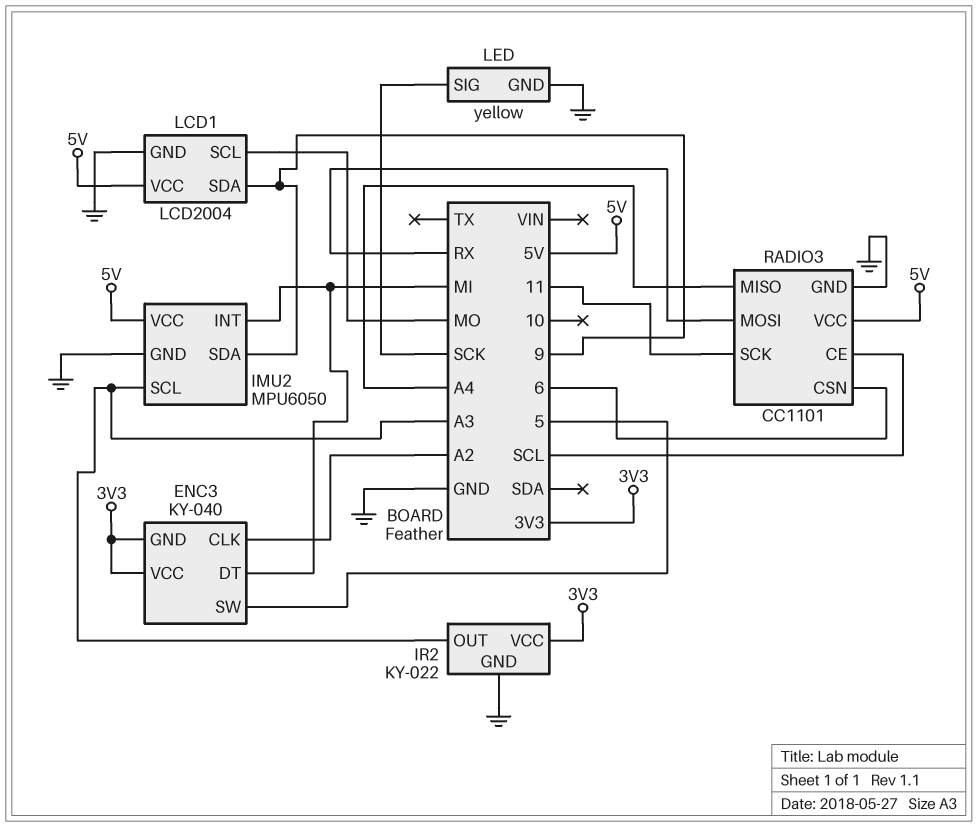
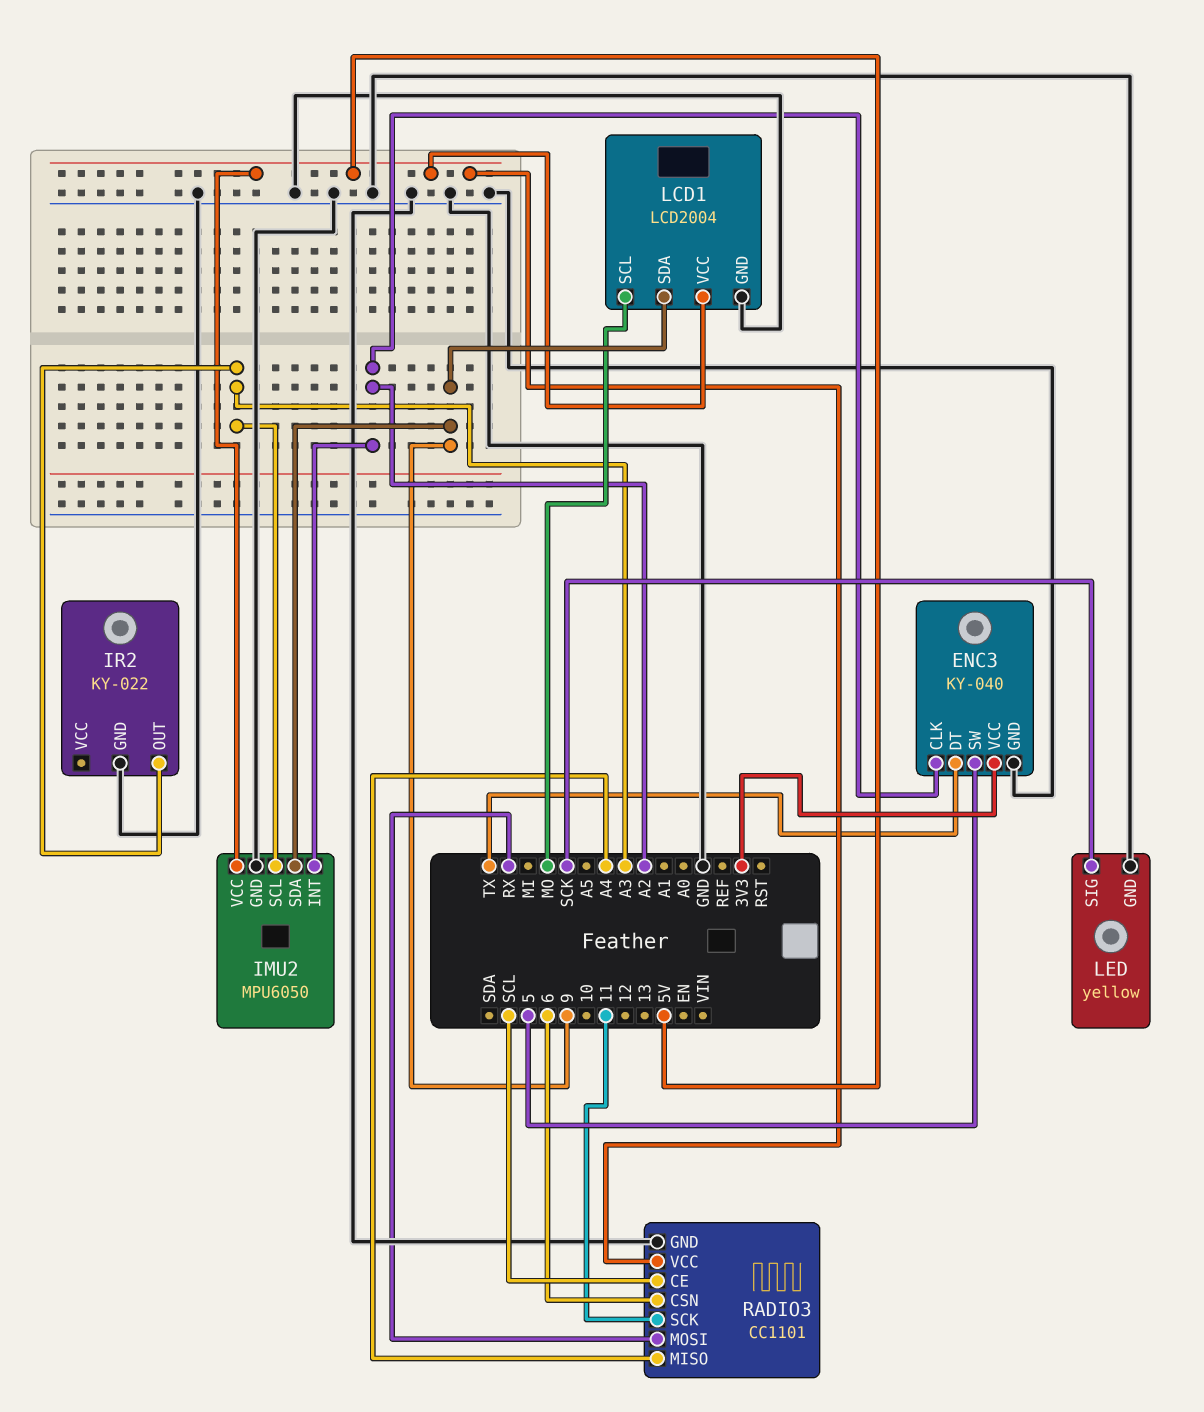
ENC3 pin DT: MI -> TX
ENC3 pin GND: 3V3 -> GND
IMU2 pin INT: MI -> A2
IR2 pin VCC: 3V3 -> none

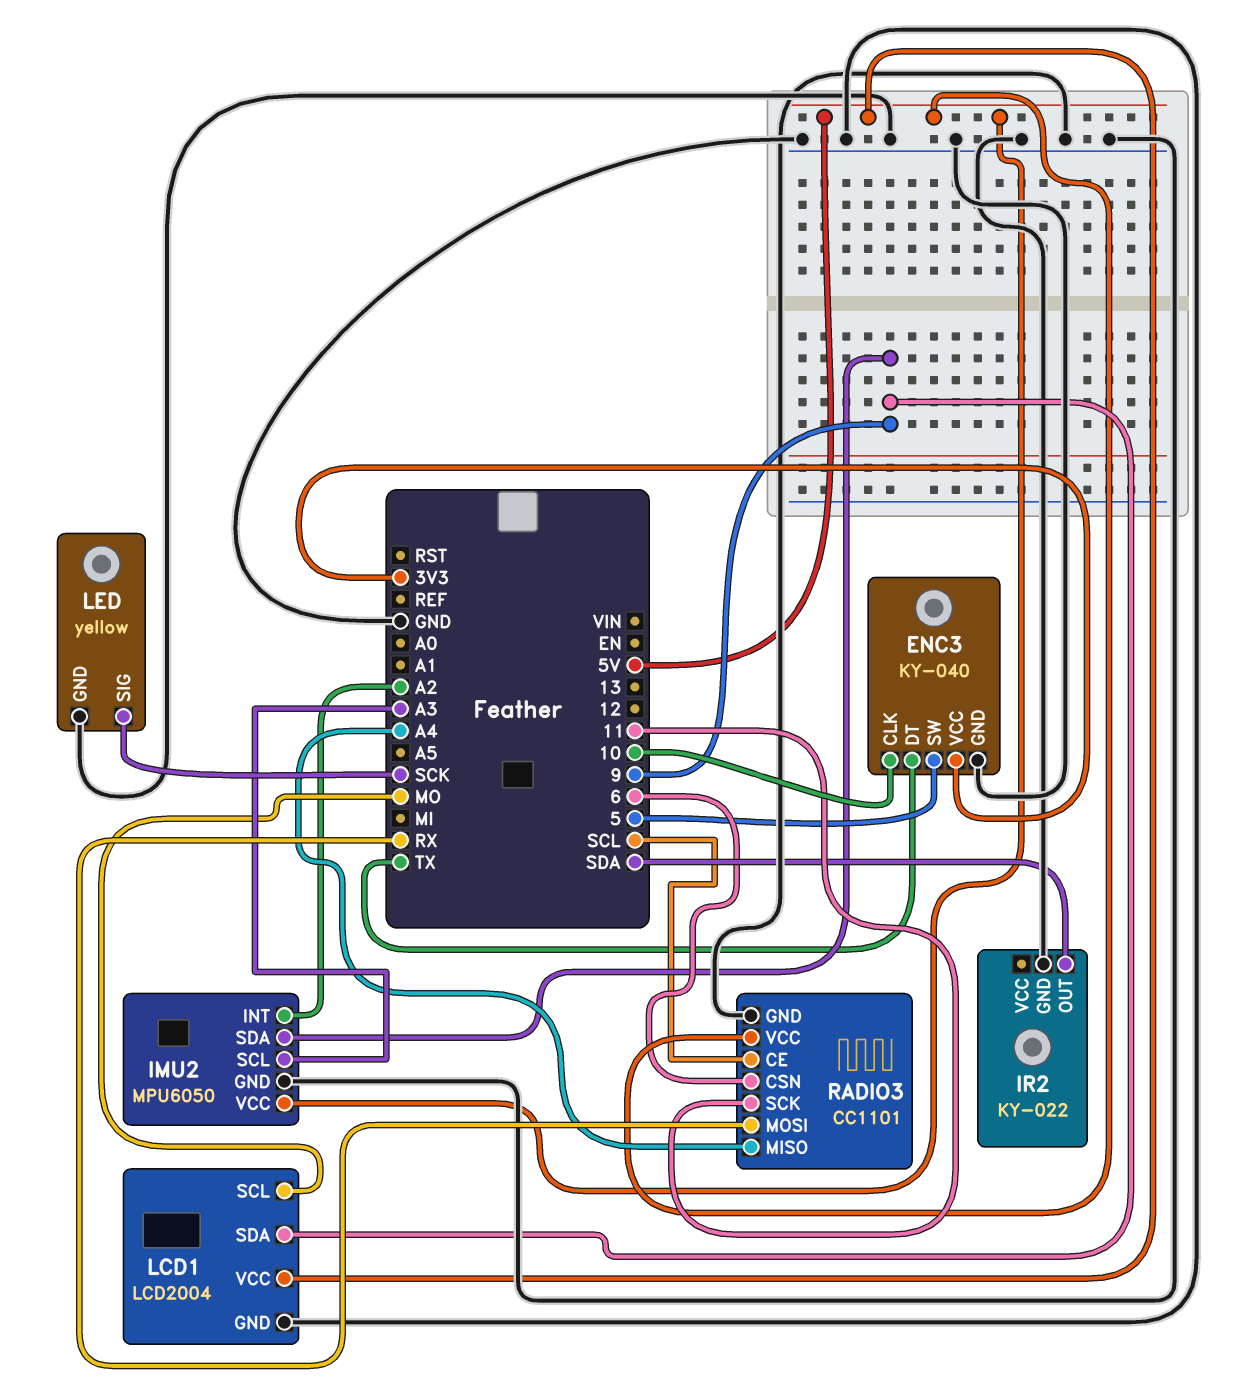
ENC3 pin CLK: A2 -> 10
IR2 pin OUT: A3 -> SDA

